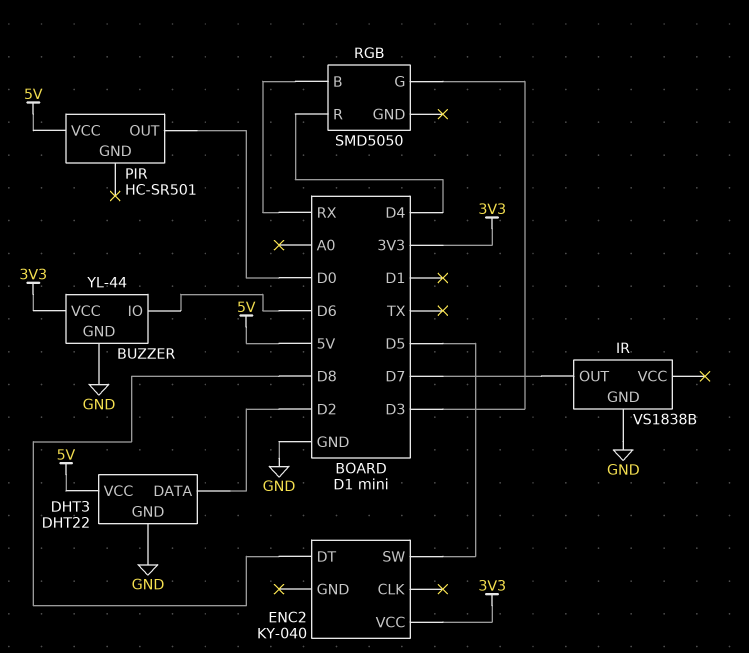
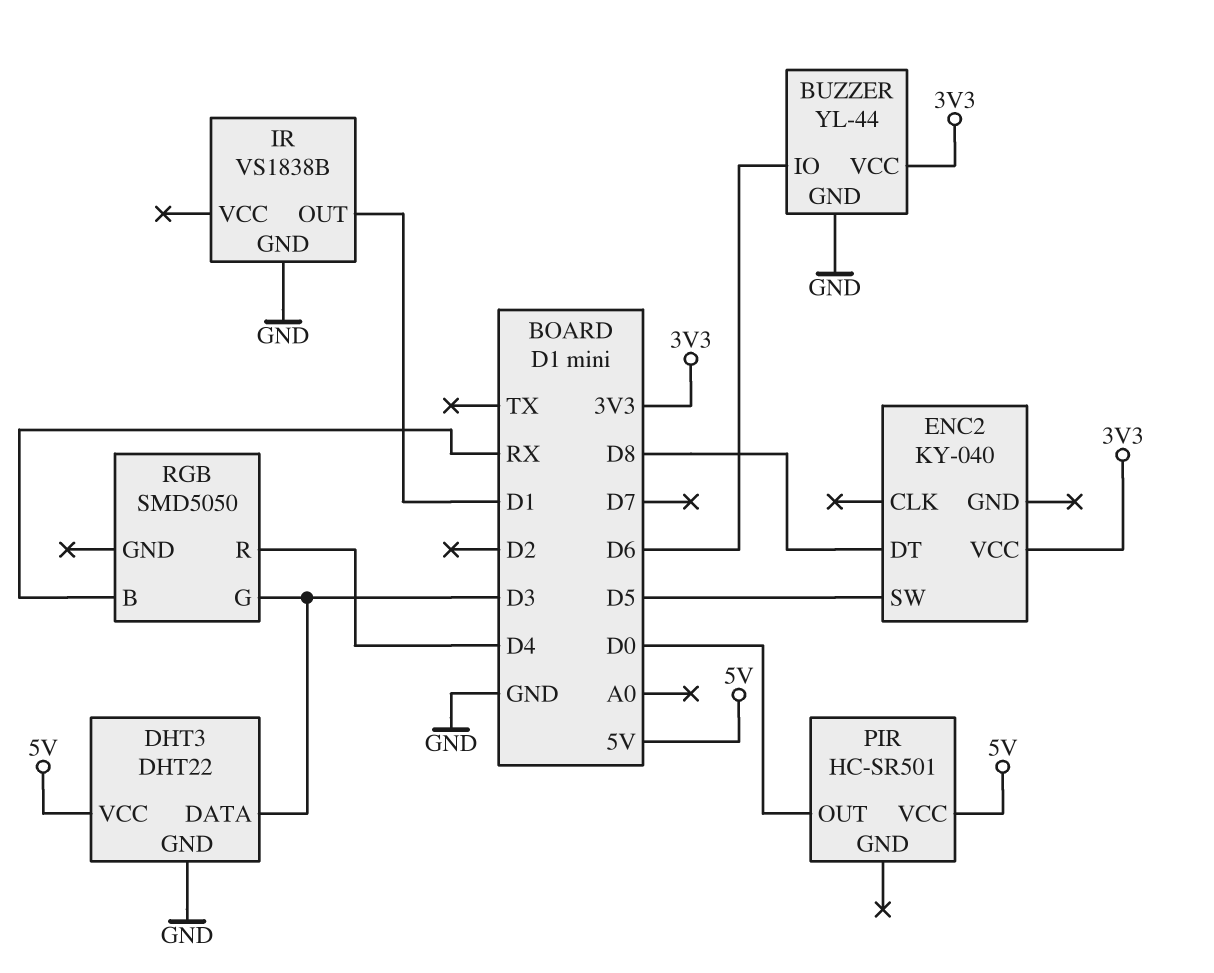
DHT3 pin DATA: D2 -> D3
IR pin OUT: D7 -> D1

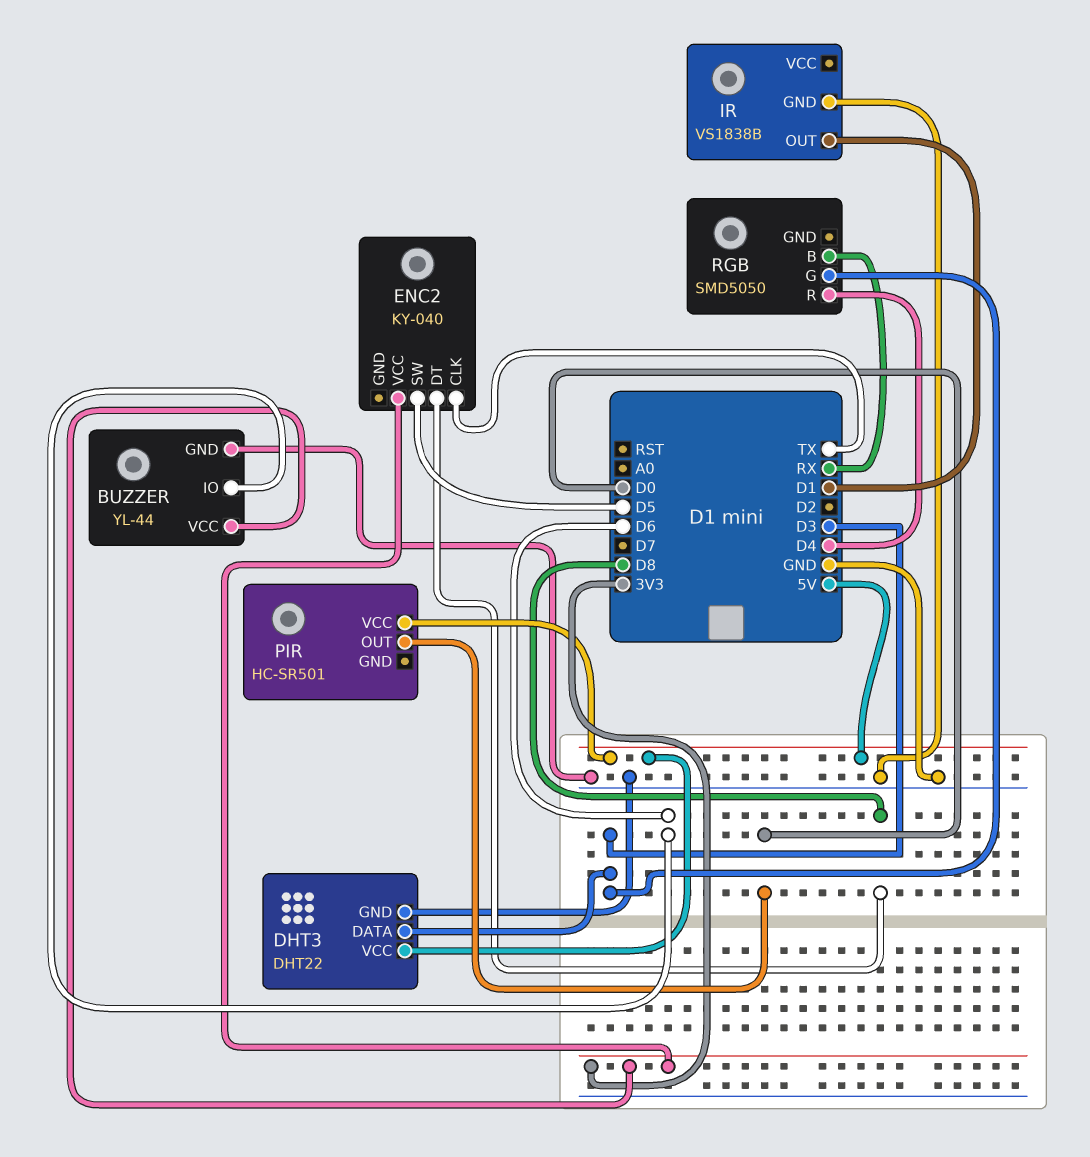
ENC2 pin CLK: none -> TX

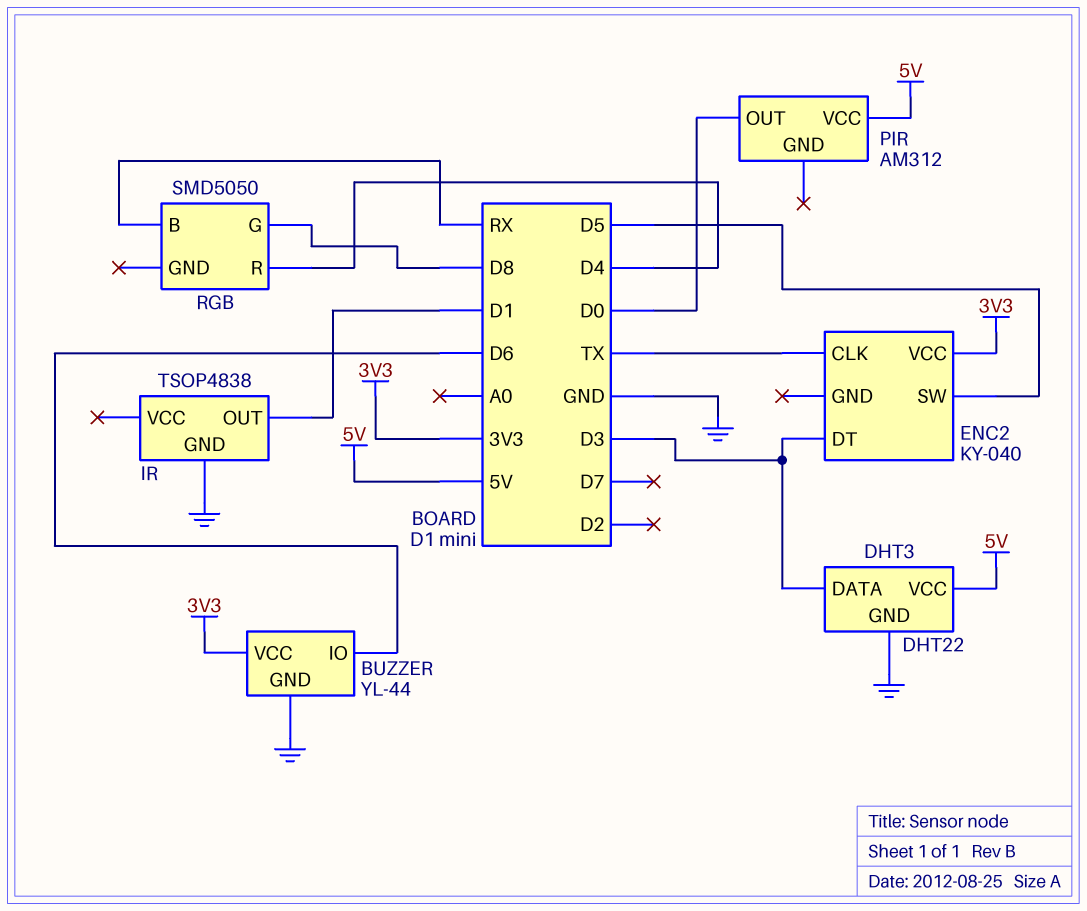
ENC2 pin DT: D8 -> D3
IR: VS1838B -> TSOP4838
PIR: HC-SR501 -> AM312
RGB pin G: D3 -> D8

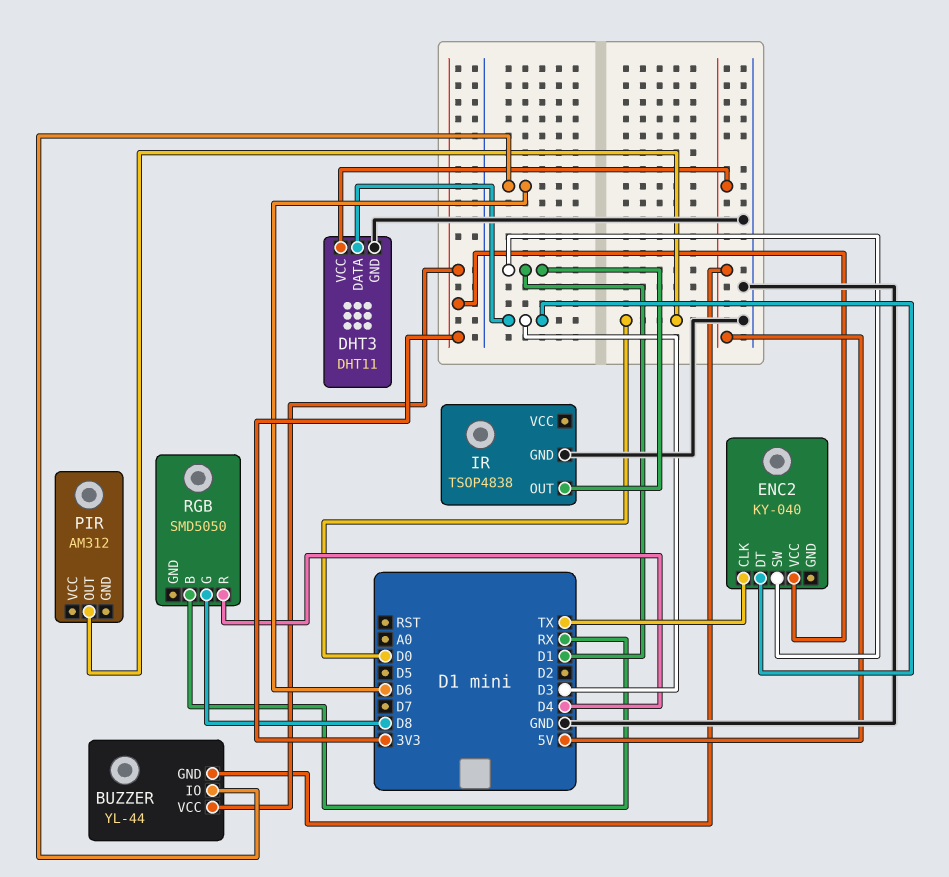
BUZZER pin GND: GND -> 5V
DHT3: DHT22 -> DHT11
ENC2 pin SW: D5 -> D1
PIR pin VCC: 5V -> none

